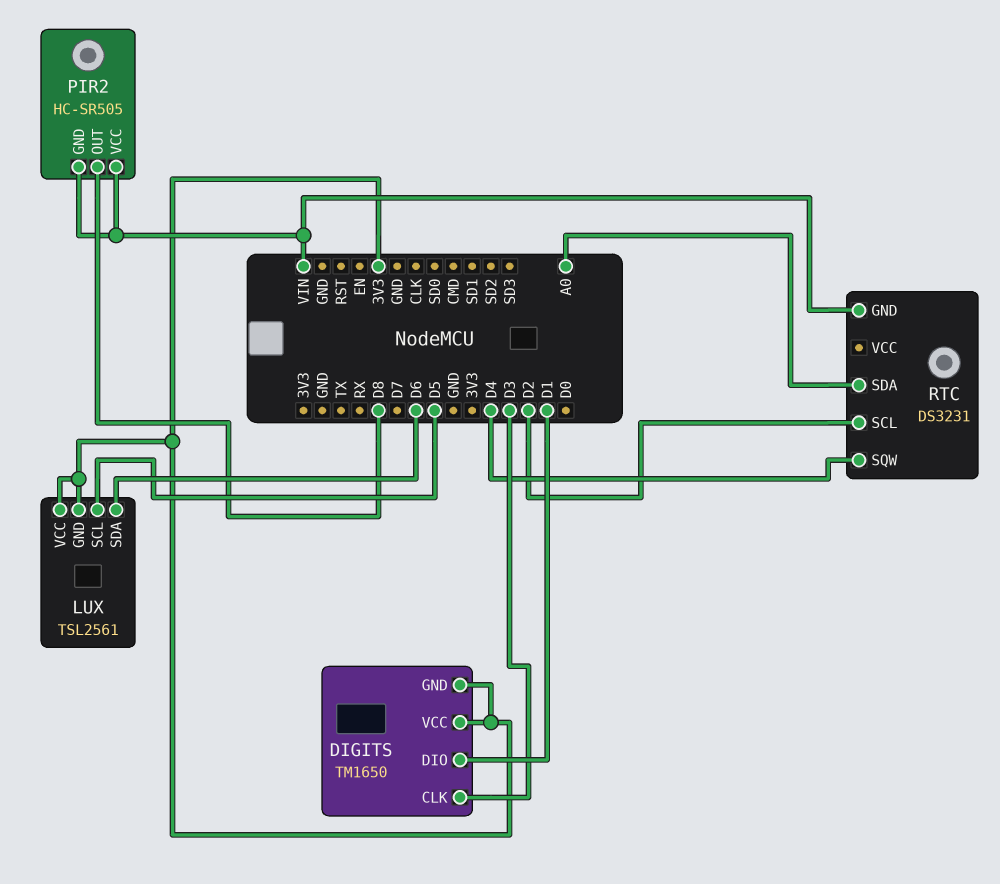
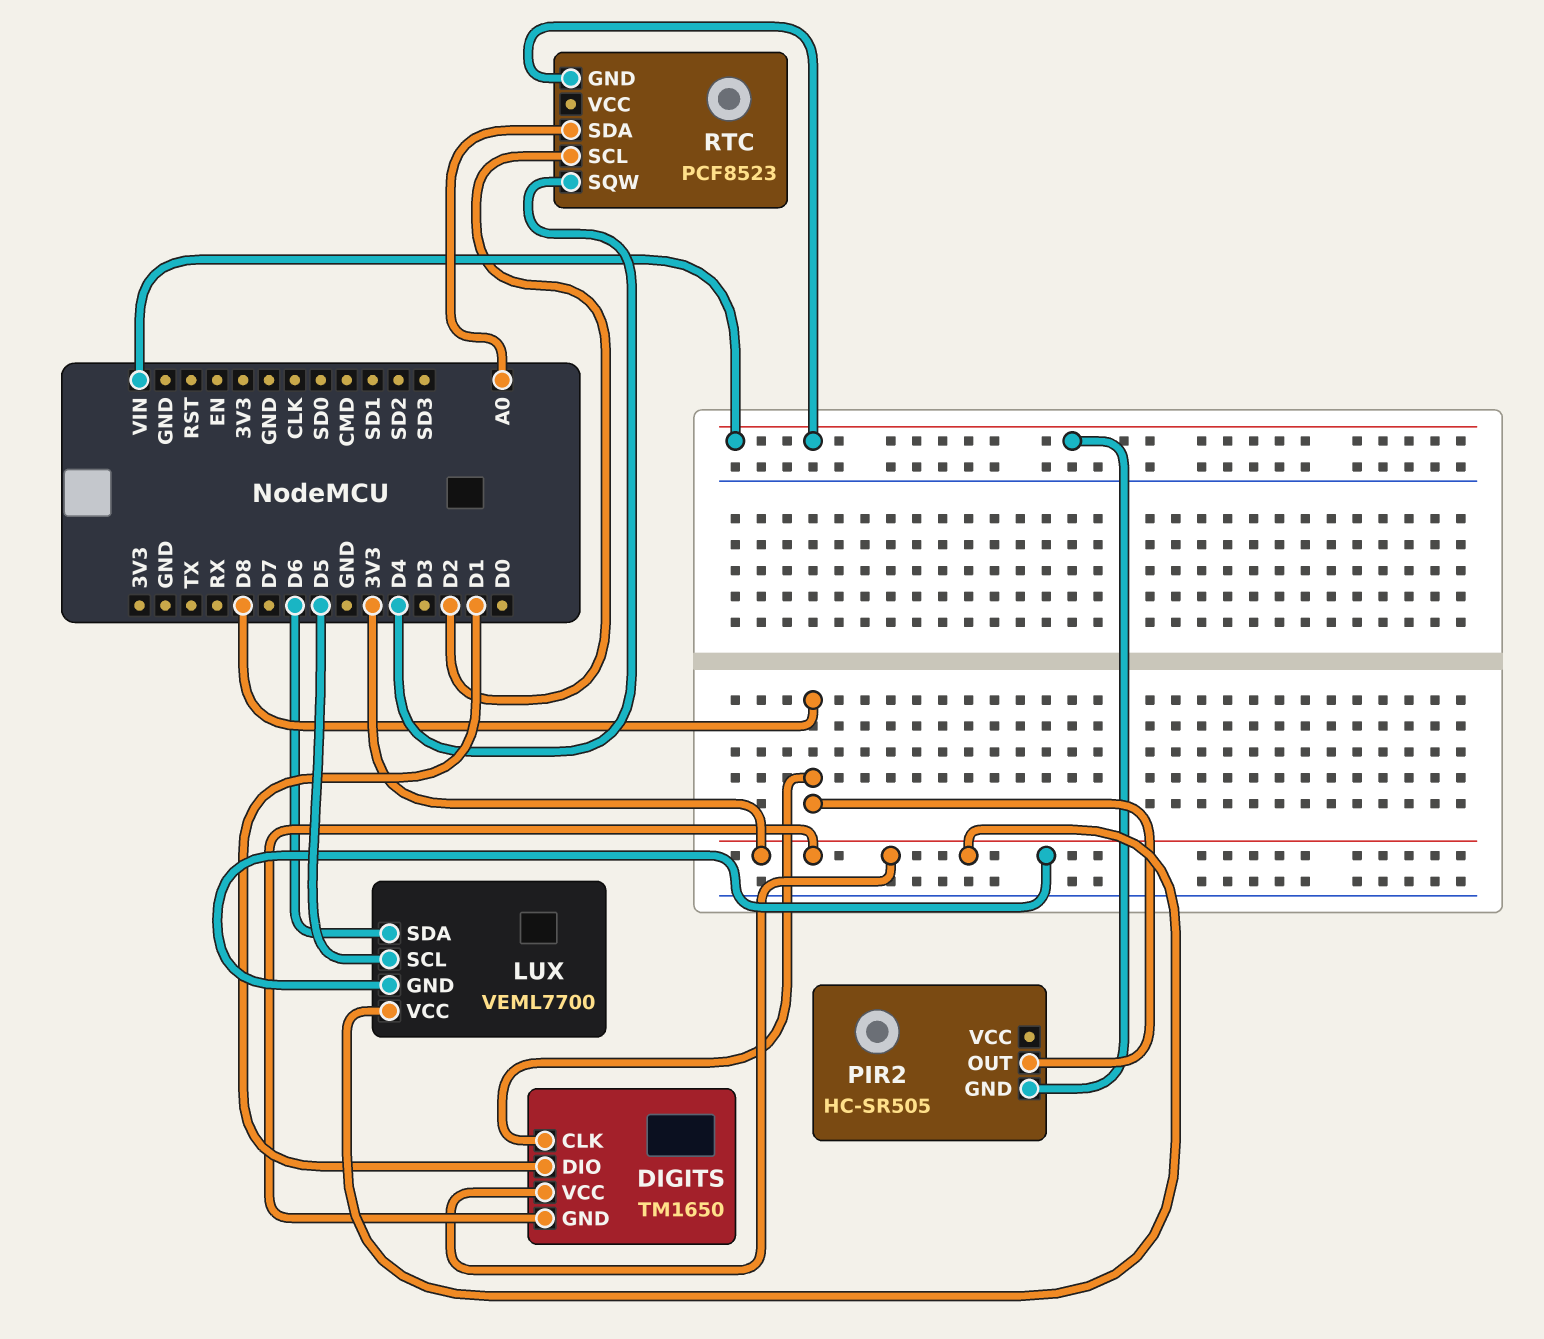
DIGITS pin CLK: D3 -> D8
LUX: TSL2561 -> VEML7700
PIR2 pin VCC: VIN -> none
RTC: DS3231 -> PCF8523

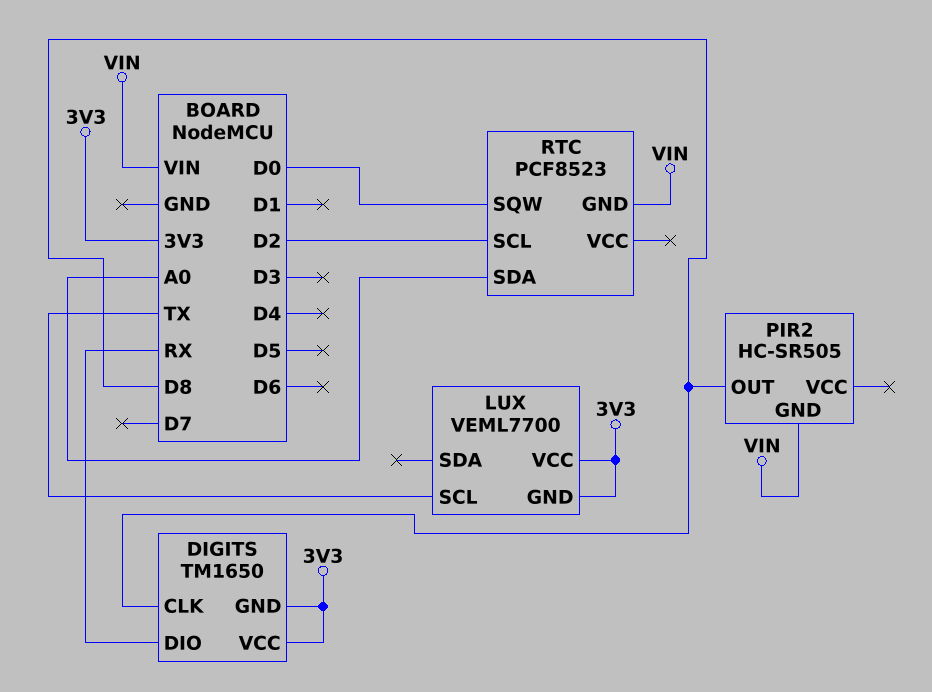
DIGITS pin DIO: D1 -> RX
LUX pin SCL: D5 -> TX
LUX pin SDA: D6 -> none
RTC pin SQW: D4 -> D0

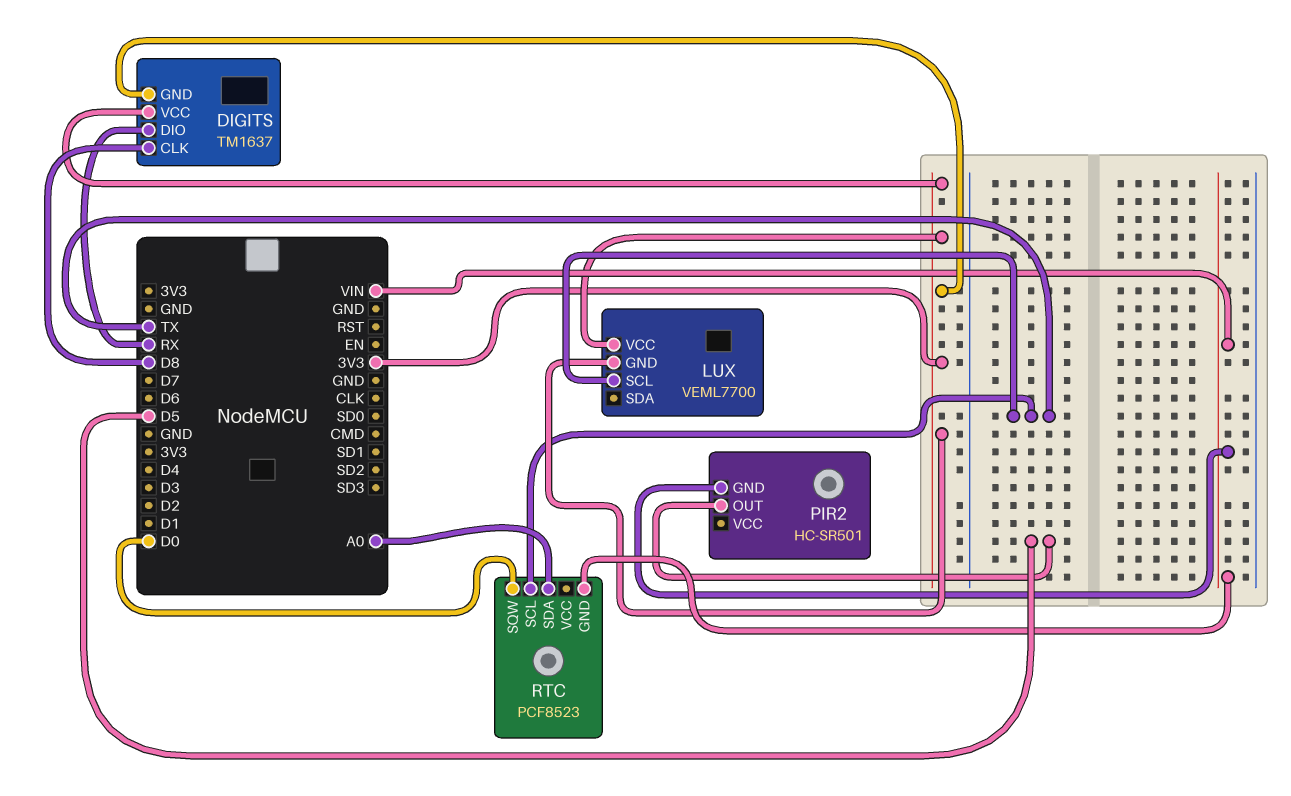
DIGITS: TM1650 -> TM1637
PIR2: HC-SR505 -> HC-SR501
PIR2 pin OUT: D8 -> D5
RTC pin SCL: D2 -> TX

